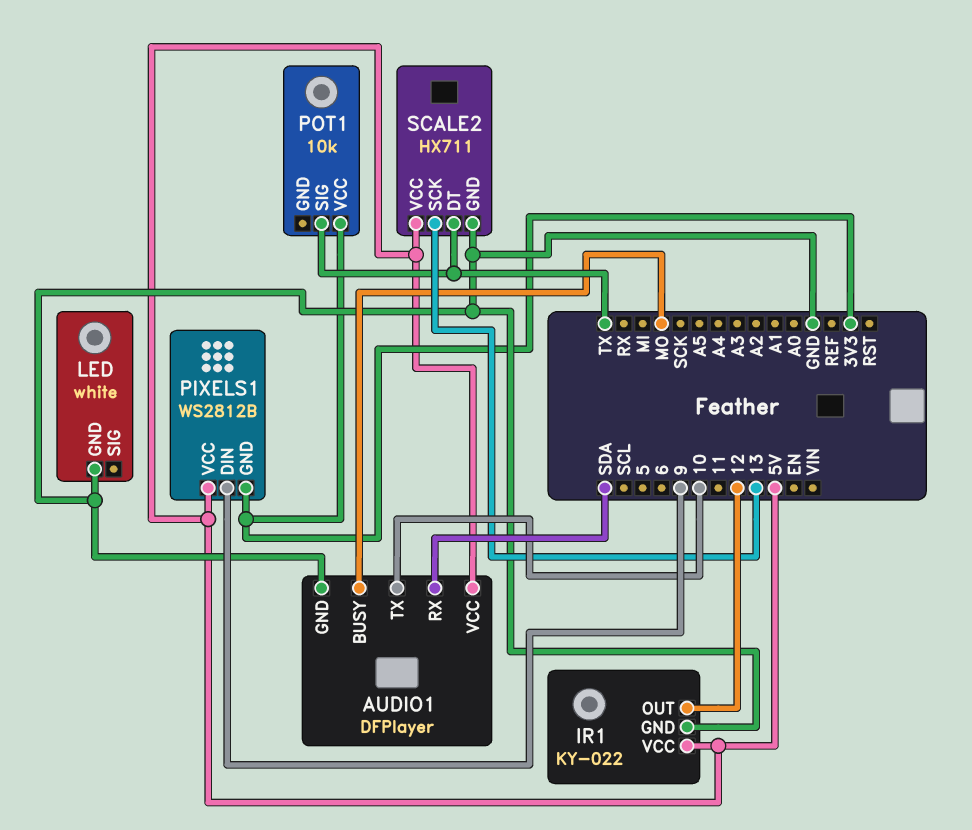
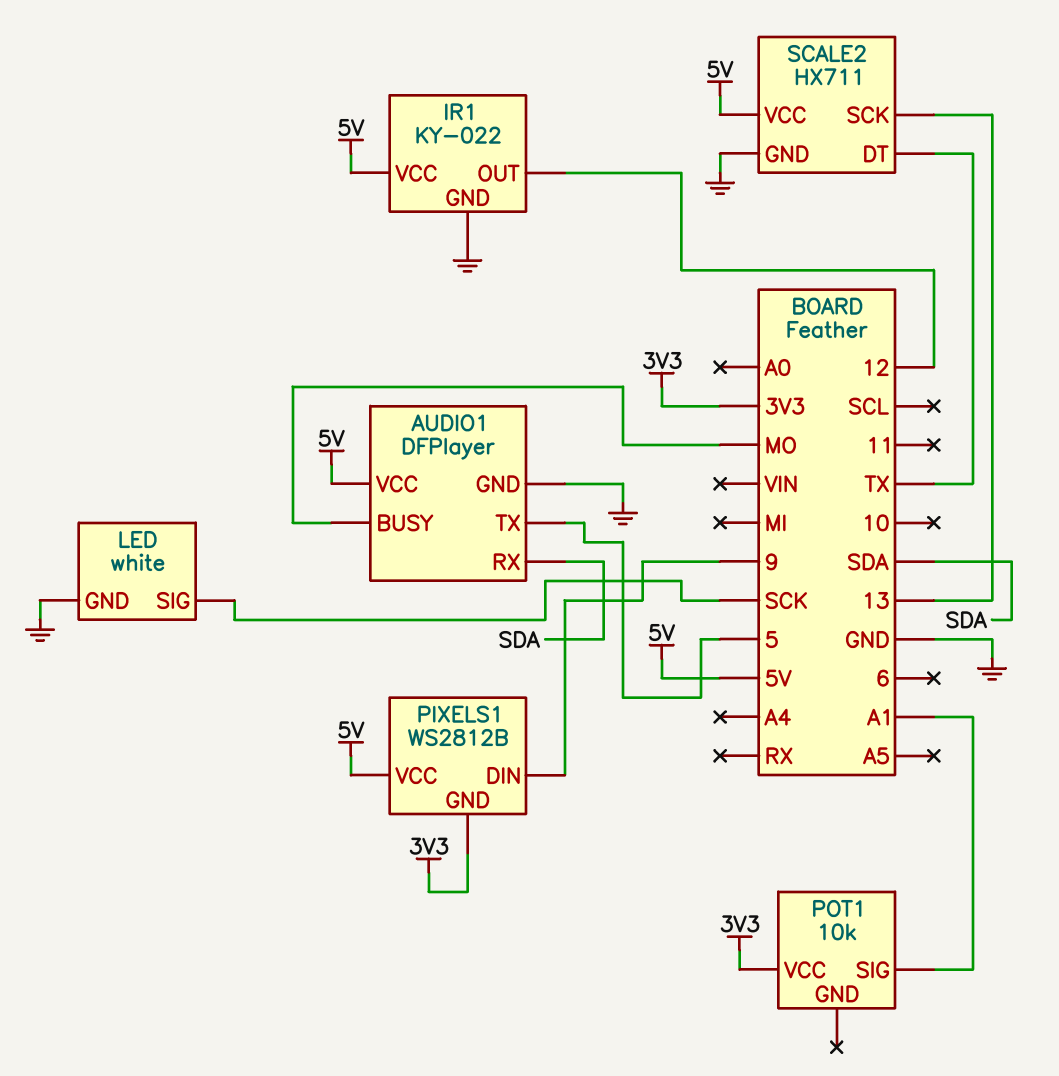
AUDIO1 pin TX: 10 -> 5
LED pin SIG: none -> SCK
POT1 pin SIG: TX -> A1

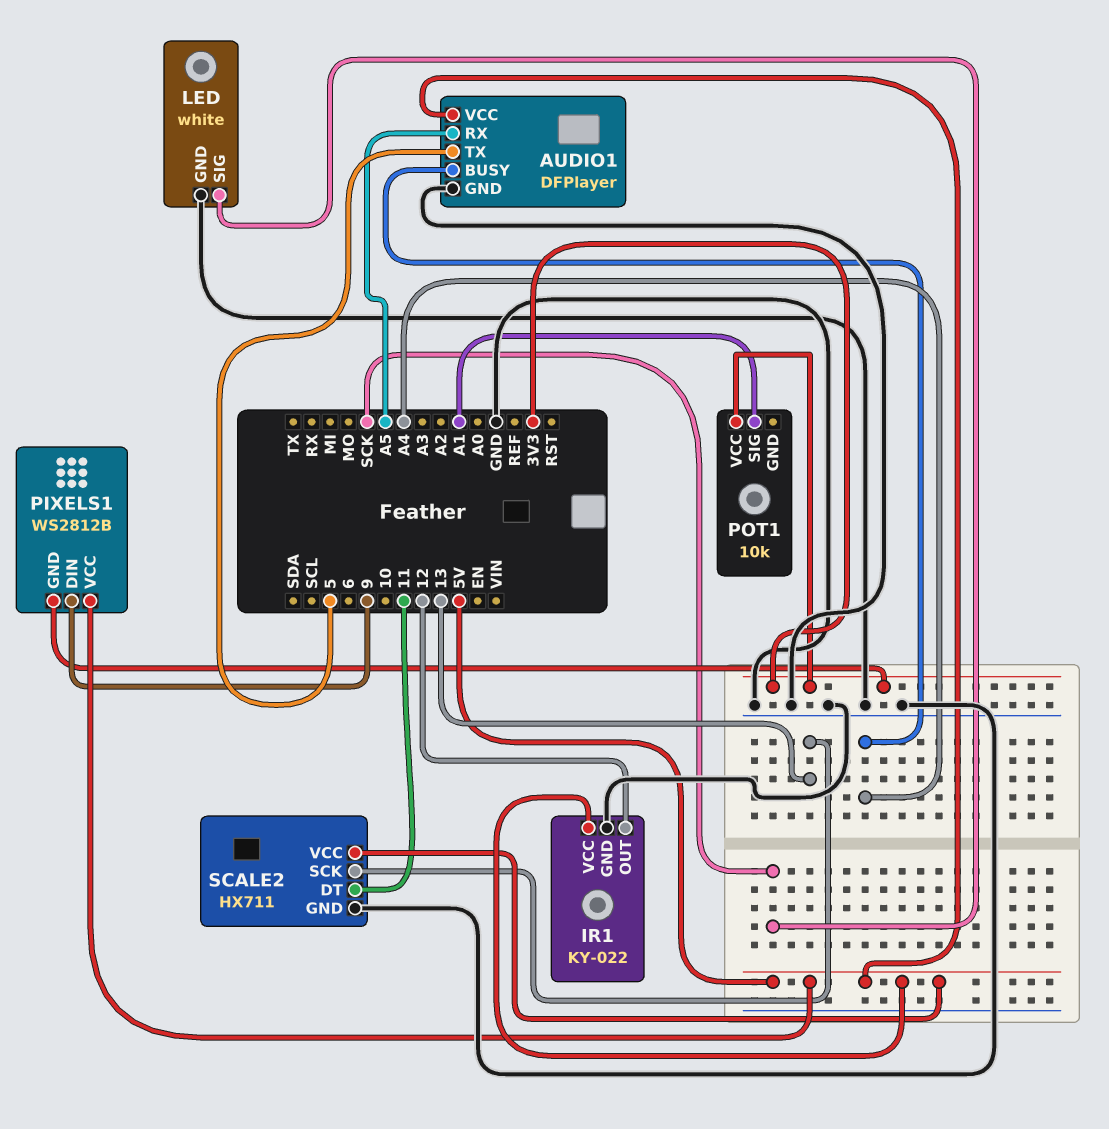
AUDIO1 pin BUSY: MO -> A4
AUDIO1 pin RX: SDA -> A5
SCALE2 pin DT: TX -> 11

